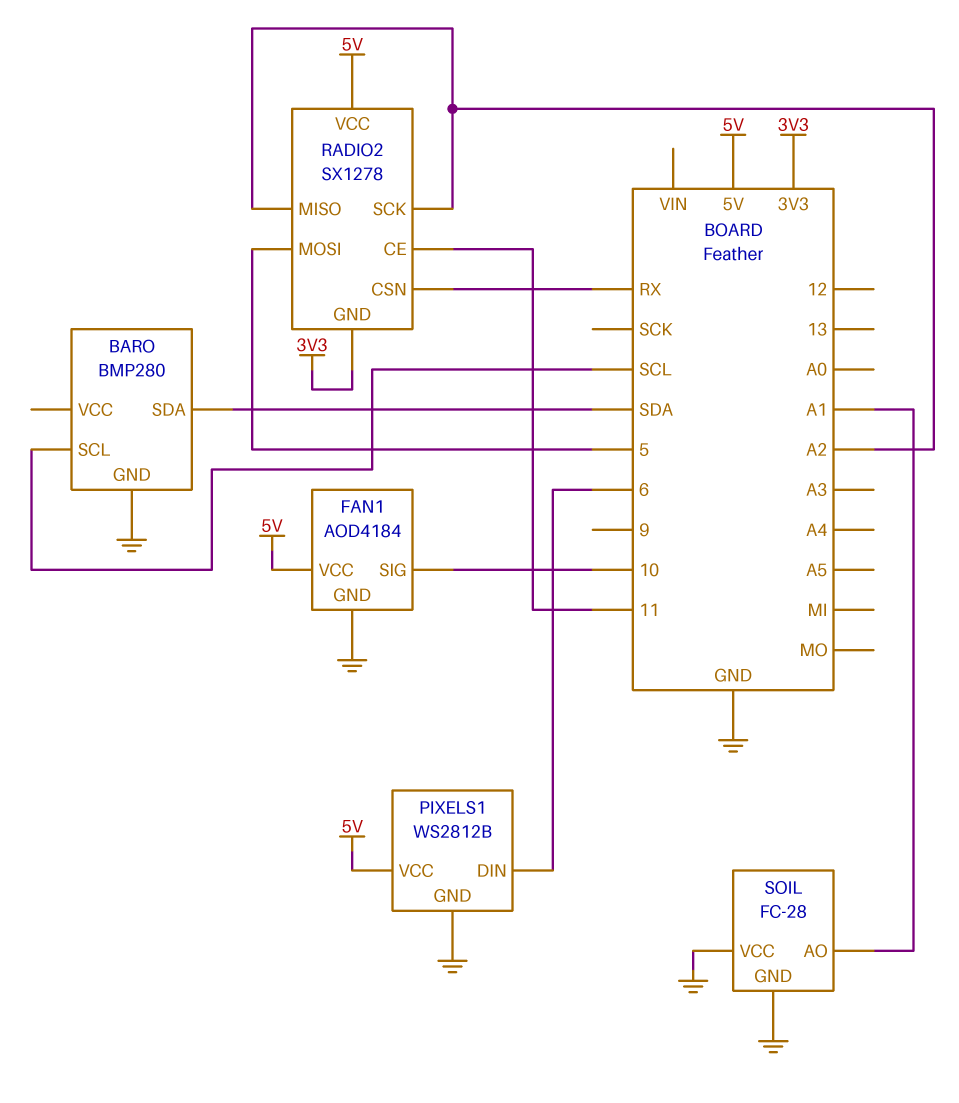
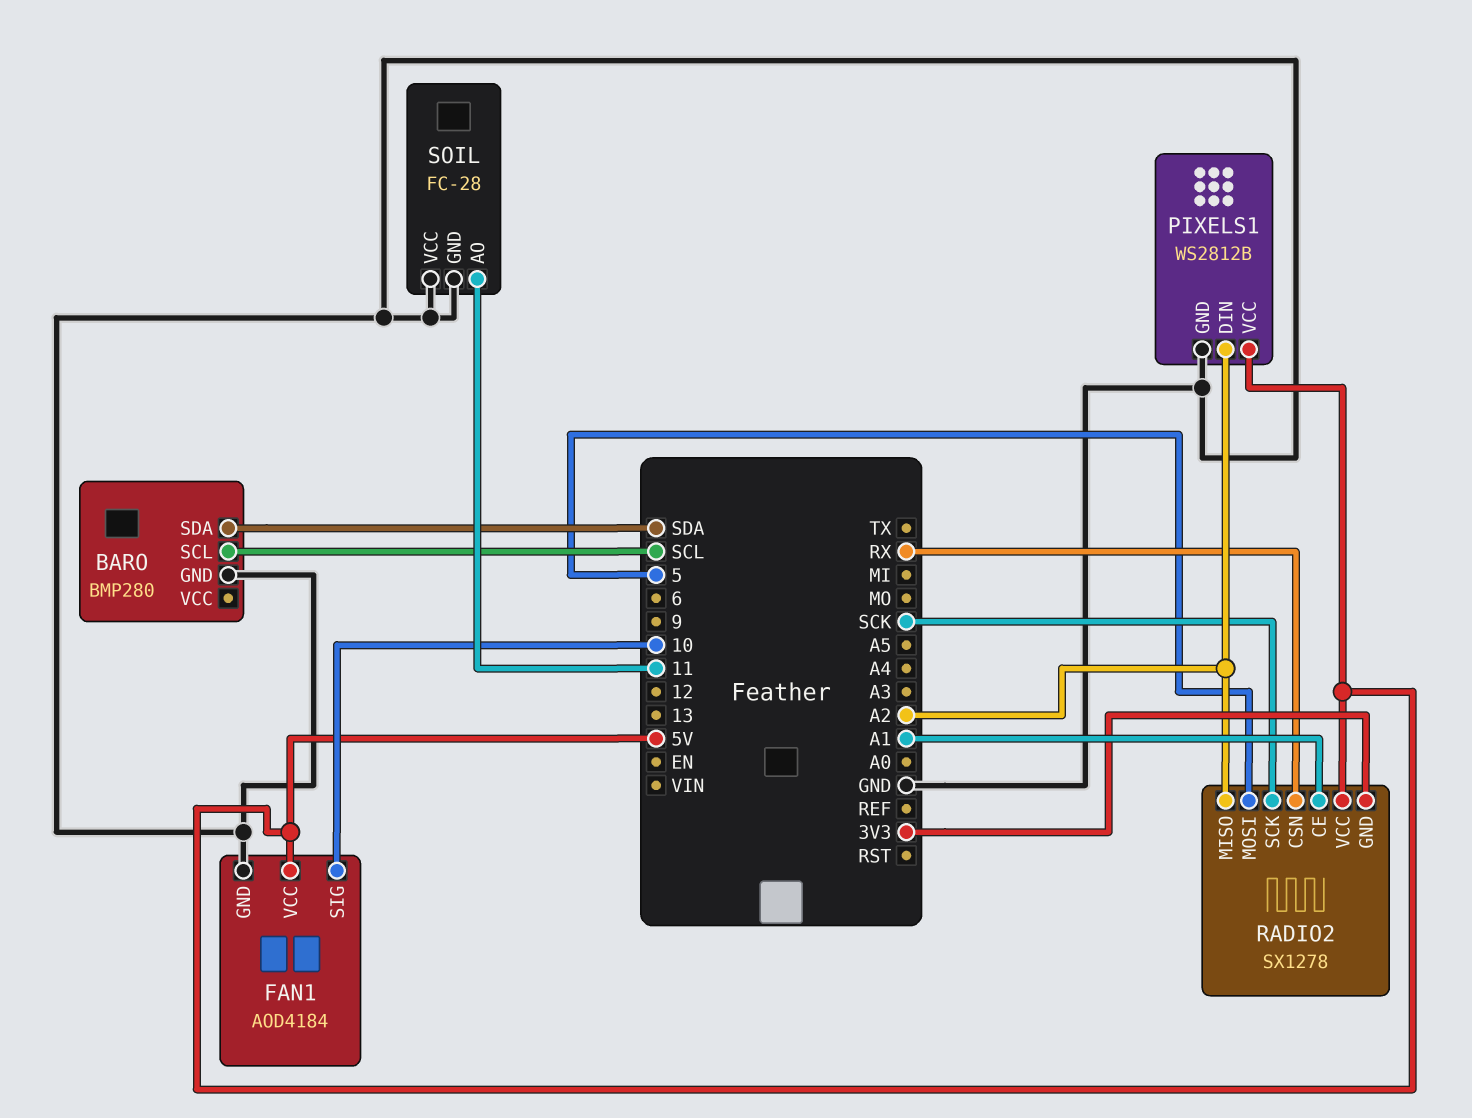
PIXELS1 pin DIN: 6 -> A2
RADIO2 pin CE: 11 -> A1
RADIO2 pin SCK: A2 -> SCK
SOIL pin AO: A1 -> 11

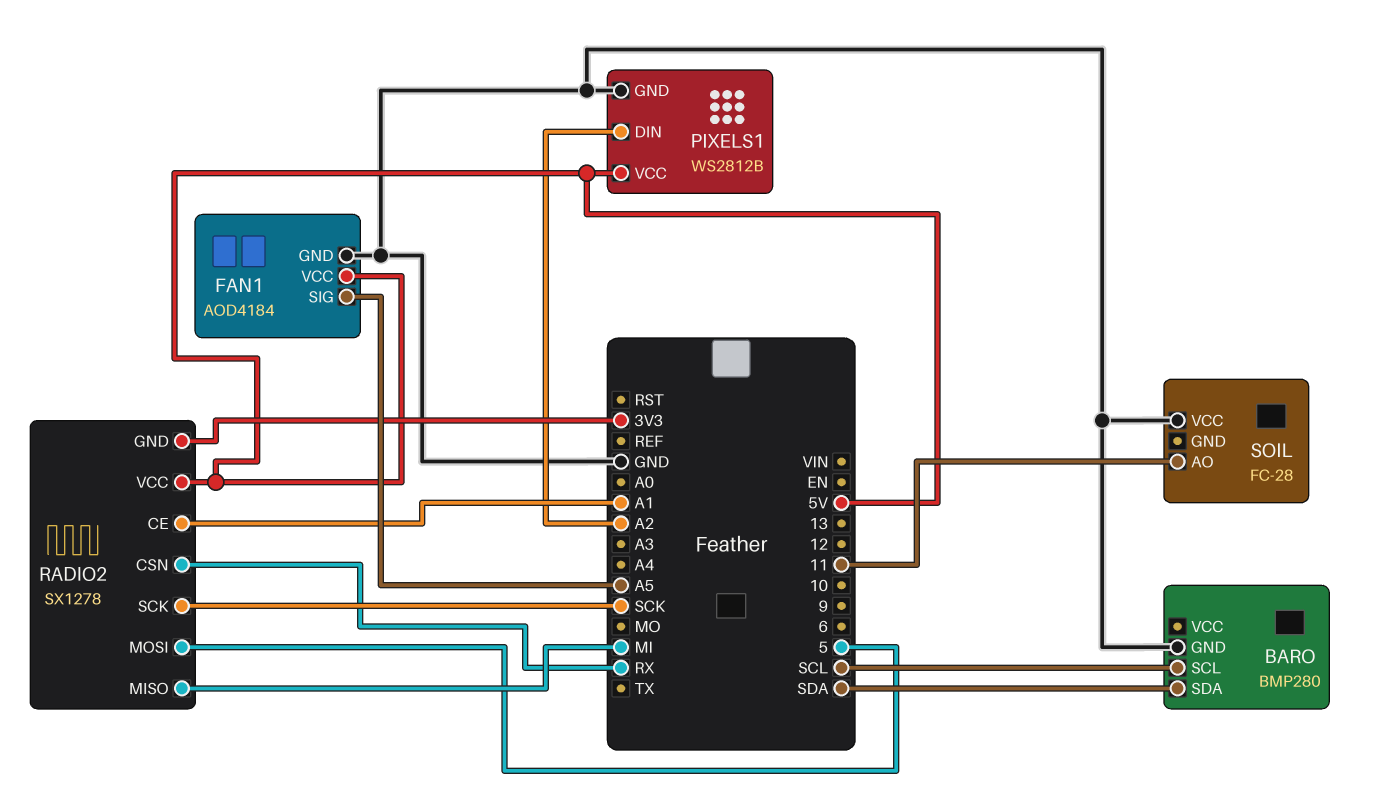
FAN1 pin SIG: 10 -> A5
RADIO2 pin MISO: A2 -> MI
SOIL pin GND: GND -> none

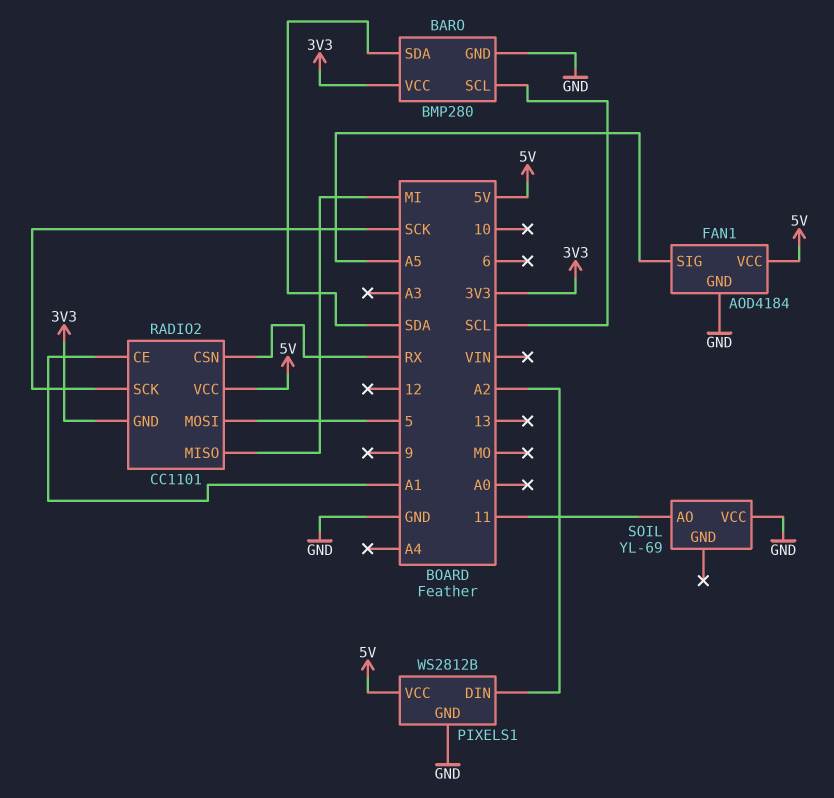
BARO pin VCC: none -> 3V3
RADIO2: SX1278 -> CC1101
SOIL: FC-28 -> YL-69

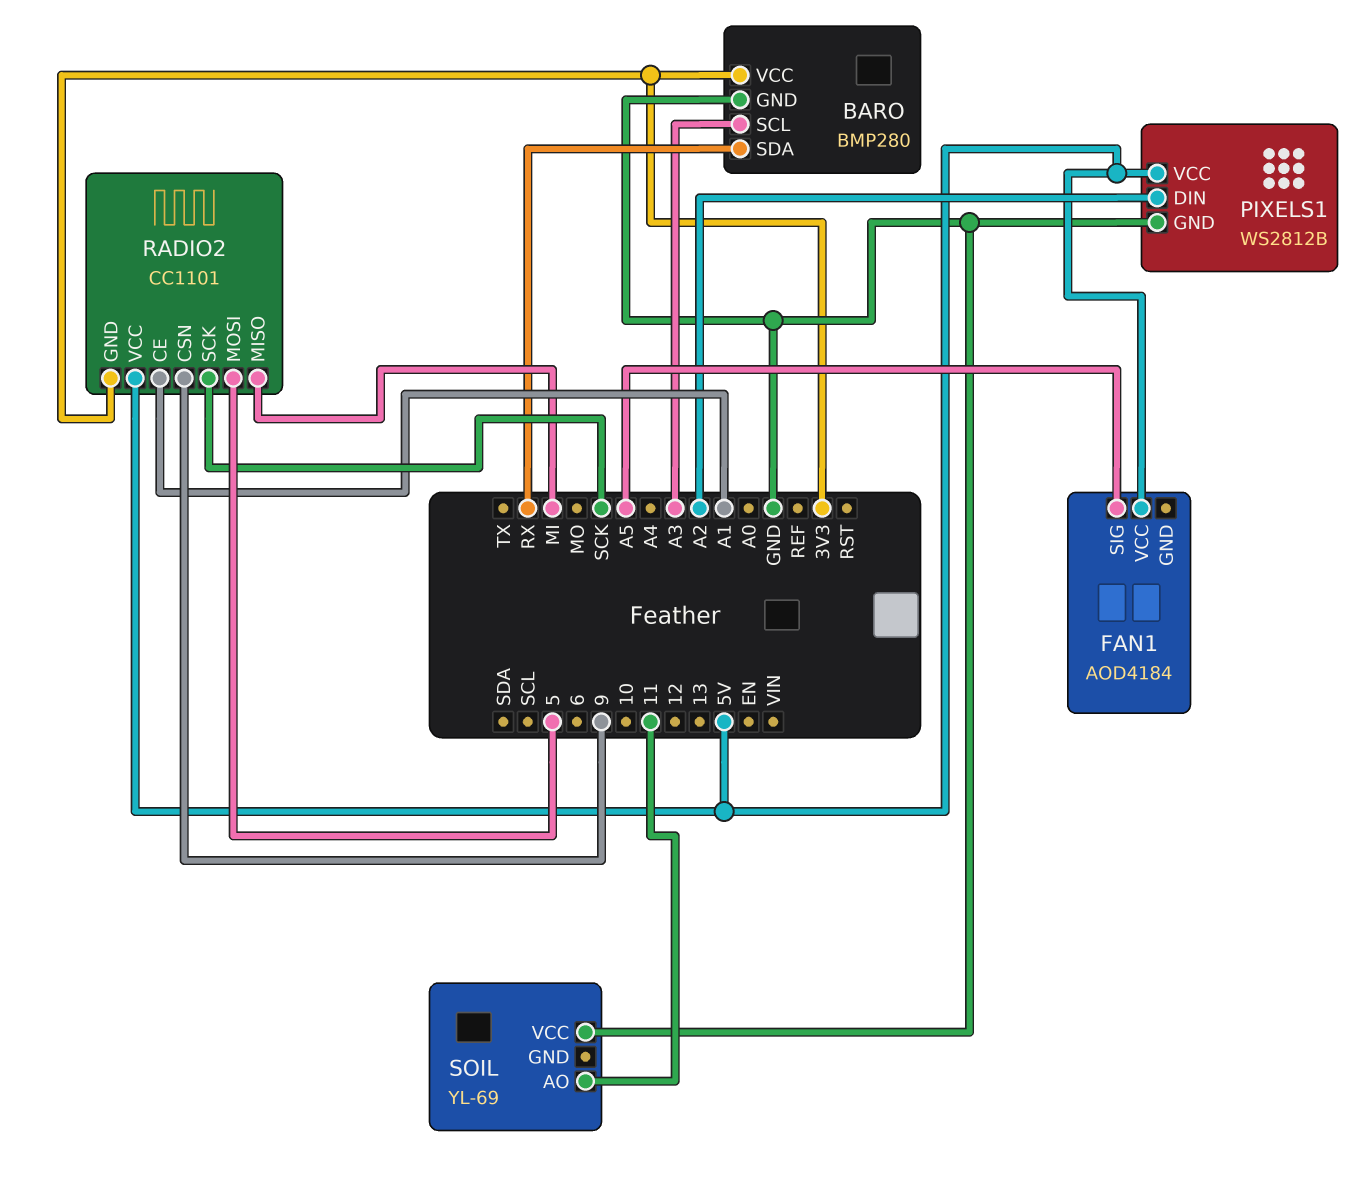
BARO pin SCL: SCL -> A3
BARO pin SDA: SDA -> RX
FAN1 pin GND: GND -> none
RADIO2 pin CSN: RX -> 9

